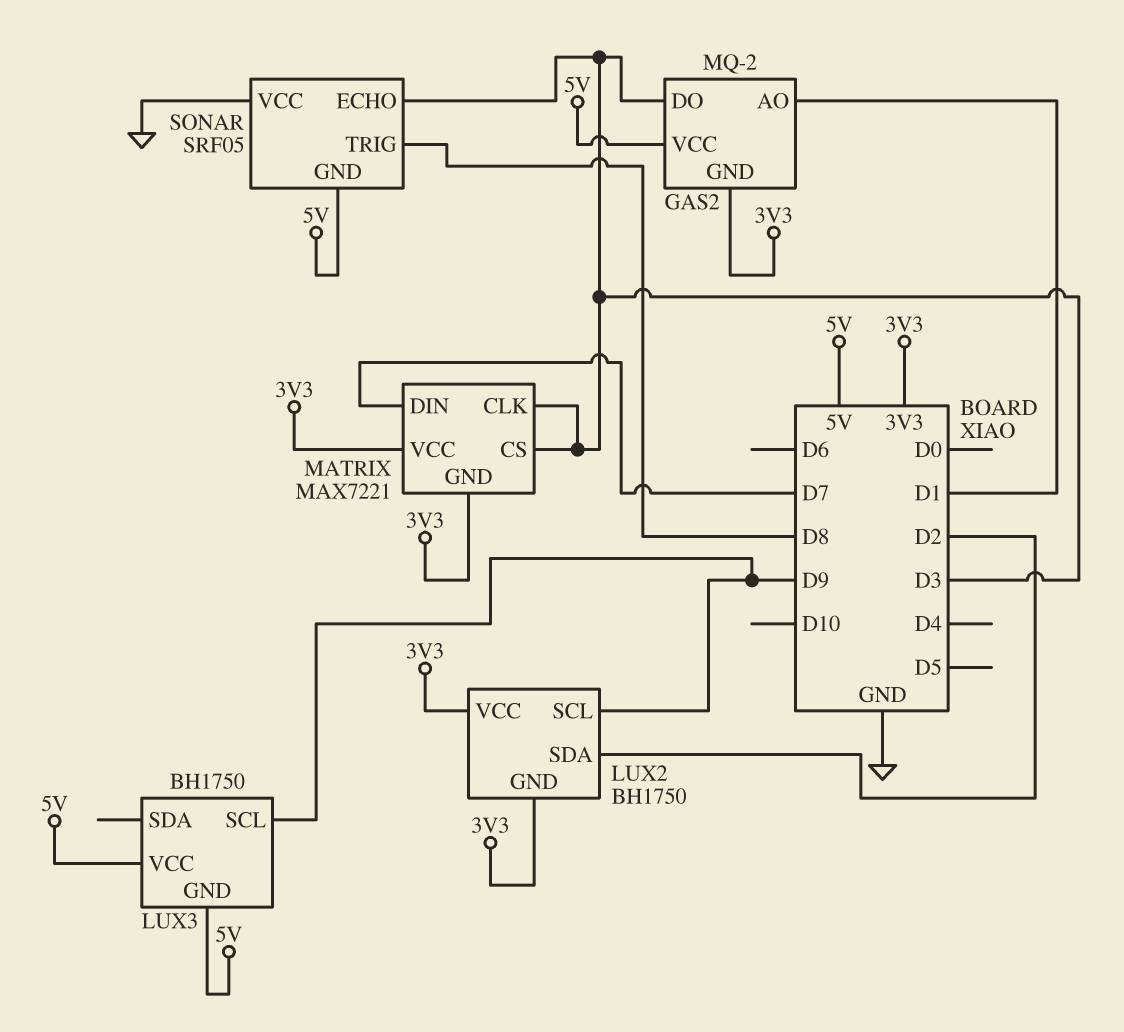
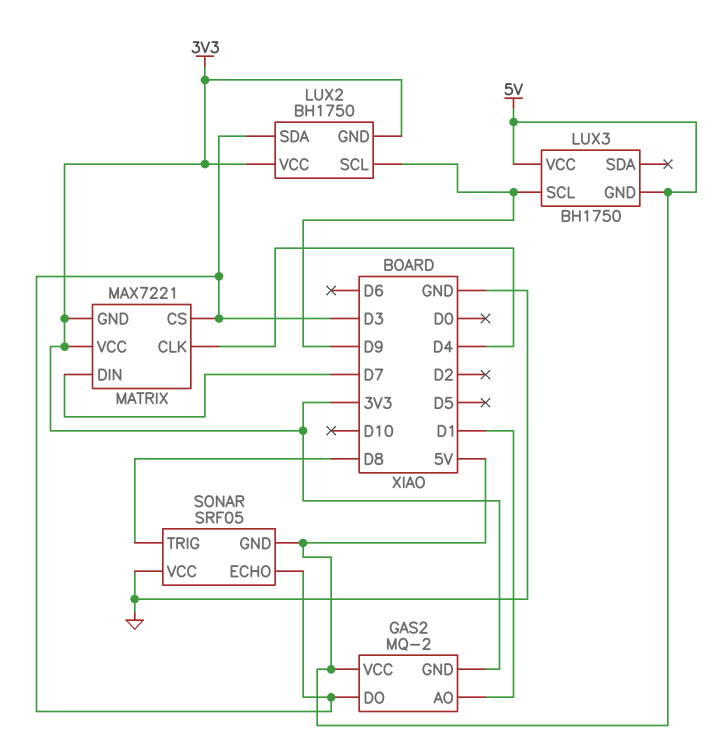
LUX2 pin SDA: D2 -> D3
MATRIX pin CLK: D3 -> D4

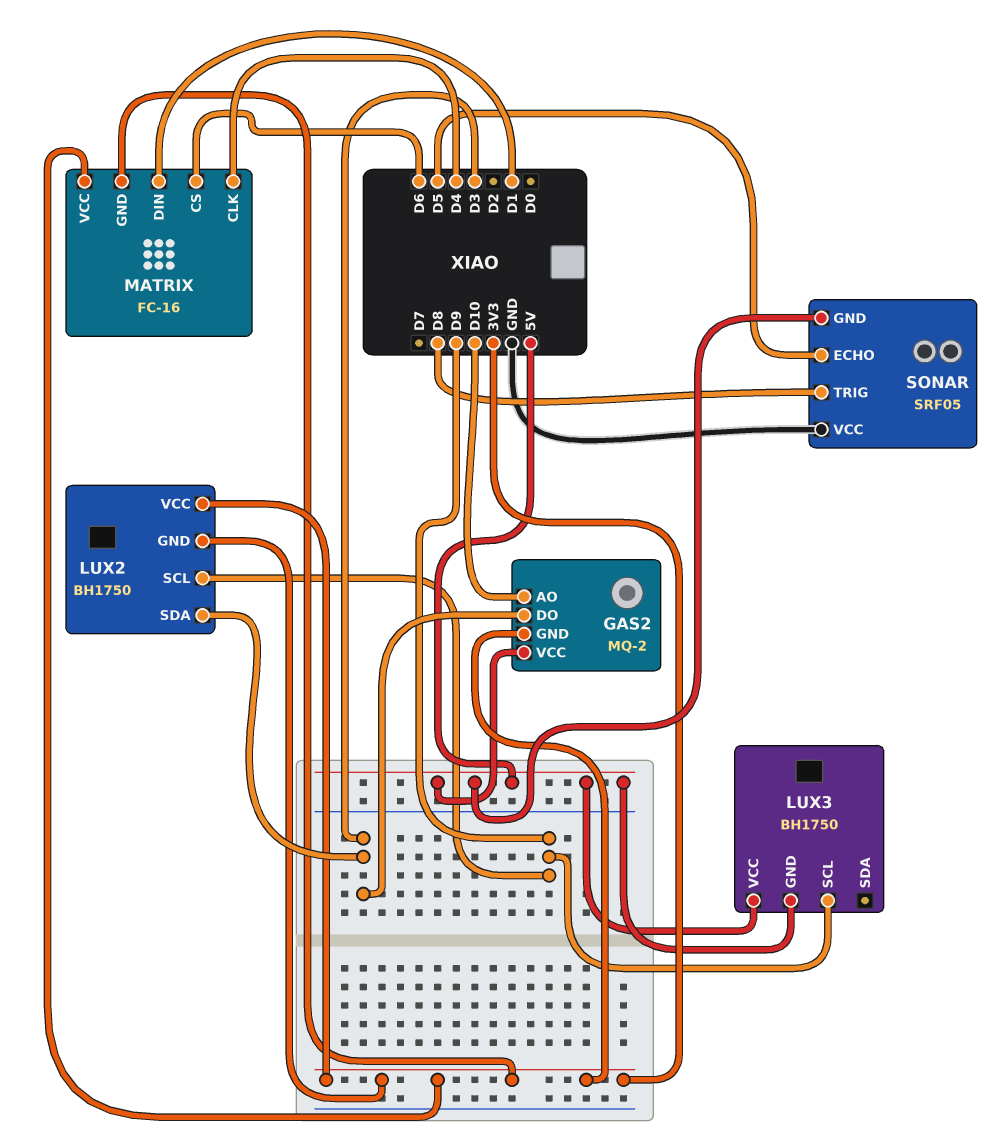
GAS2 pin AO: D1 -> D10
MATRIX: MAX7221 -> FC-16
MATRIX pin CS: D3 -> D6
MATRIX pin DIN: D7 -> D1
SONAR pin ECHO: D3 -> D5

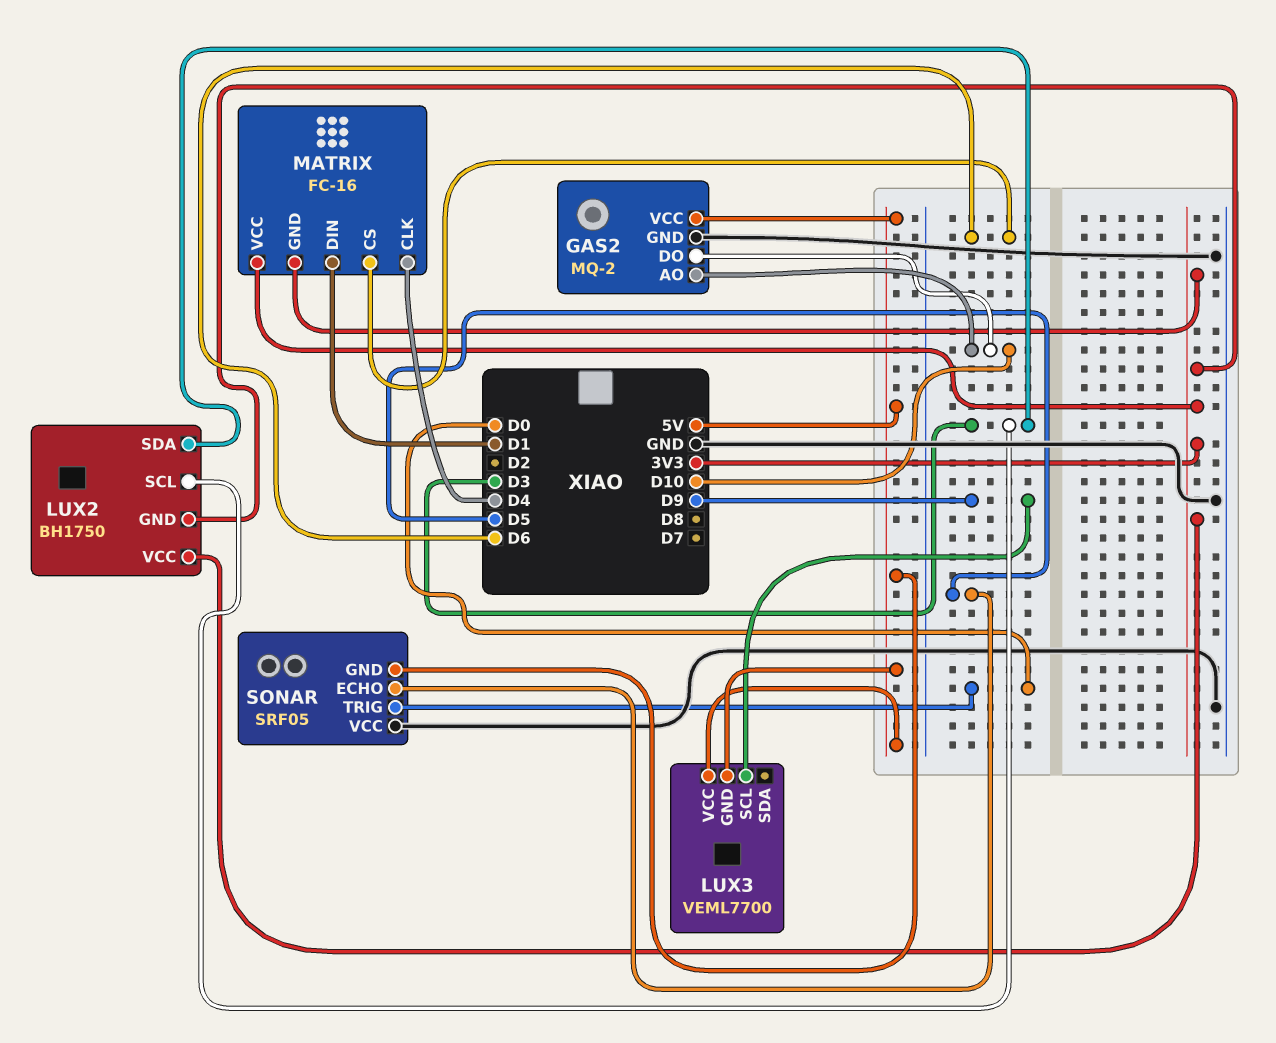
GAS2 pin DO: D3 -> D10
GAS2 pin GND: 3V3 -> GND
LUX2 pin SCL: D9 -> D3
LUX3: BH1750 -> VEML7700
SONAR pin TRIG: D8 -> D0

